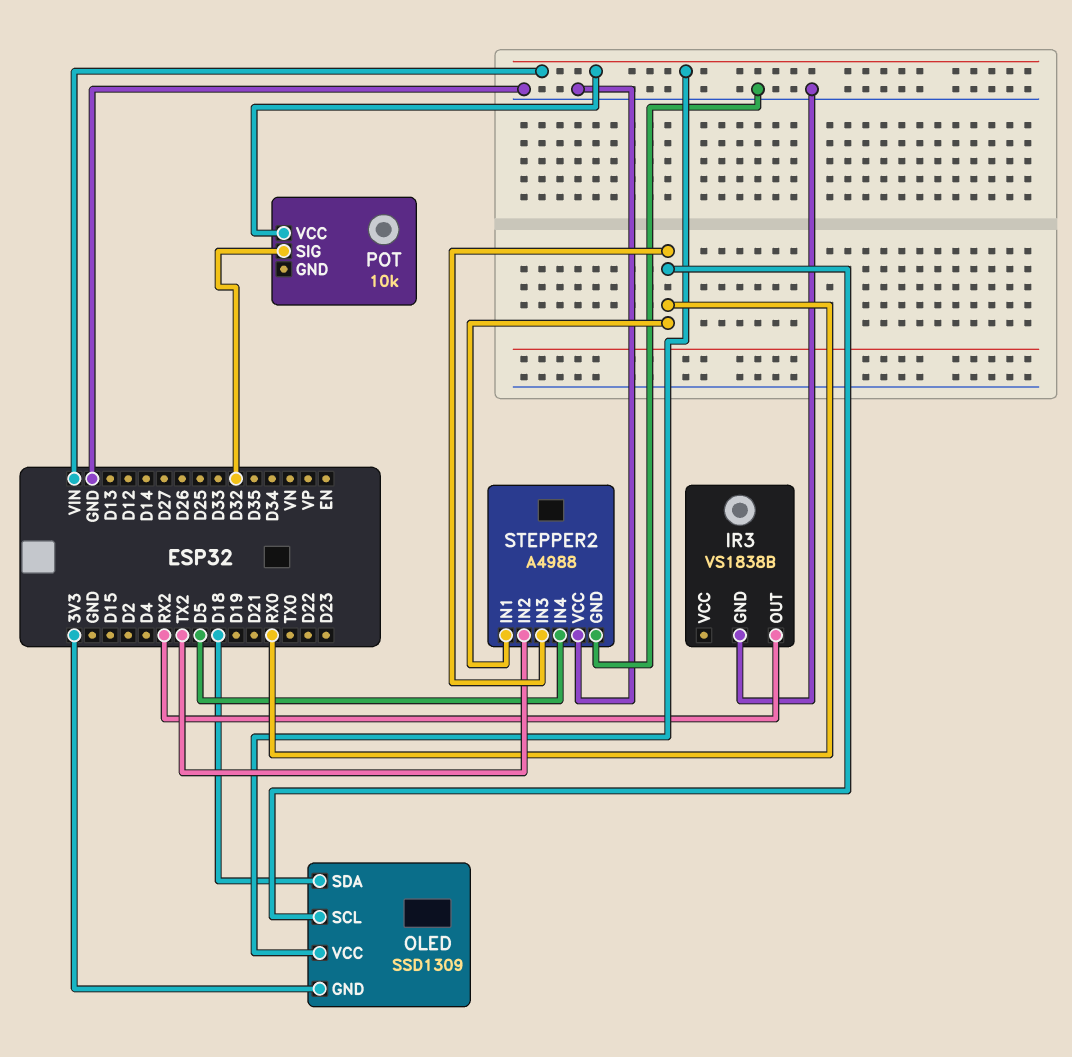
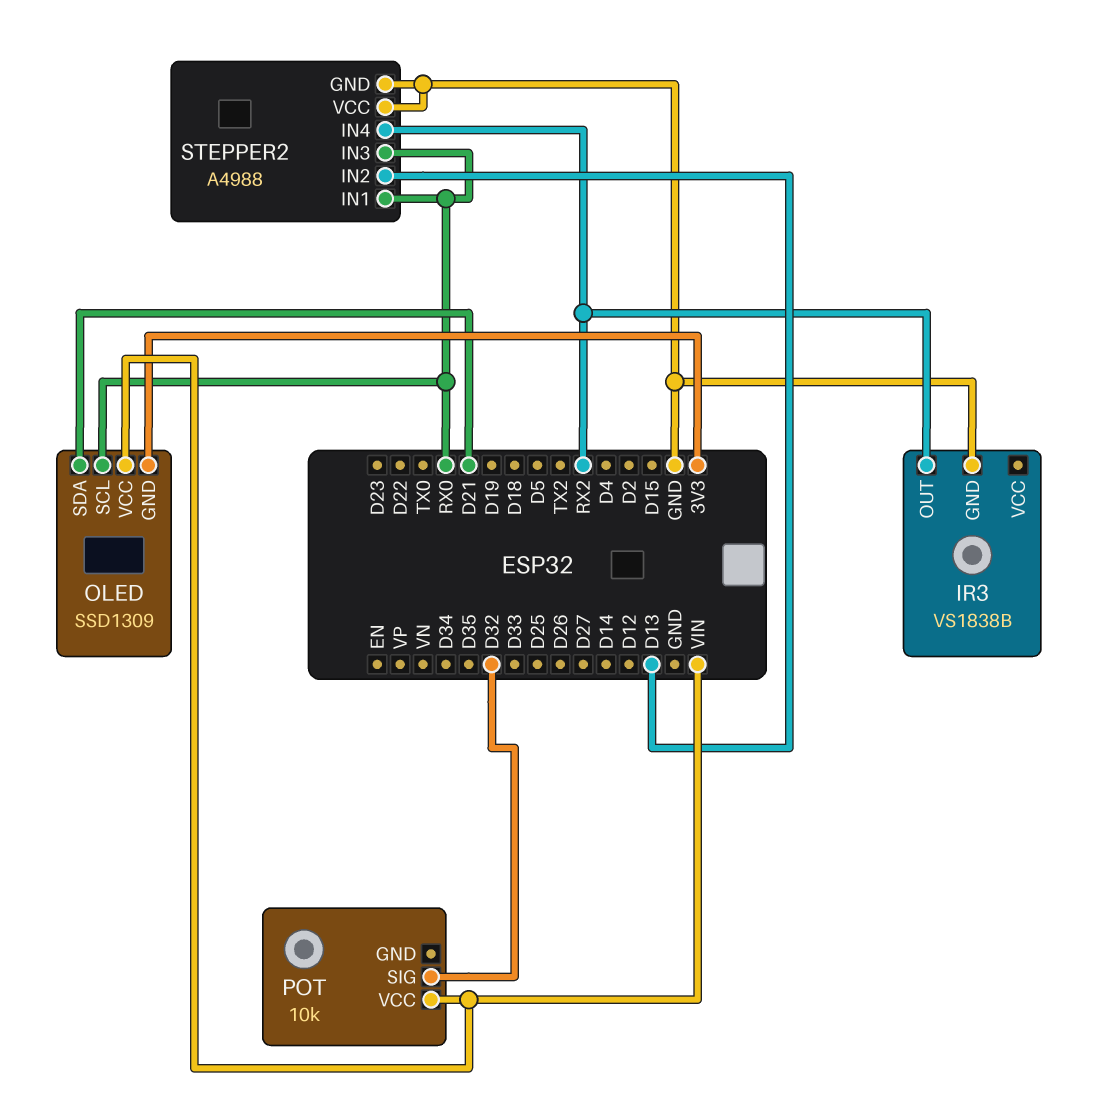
OLED pin SDA: D18 -> D21
STEPPER2 pin IN2: TX2 -> D13
STEPPER2 pin IN4: D5 -> RX2

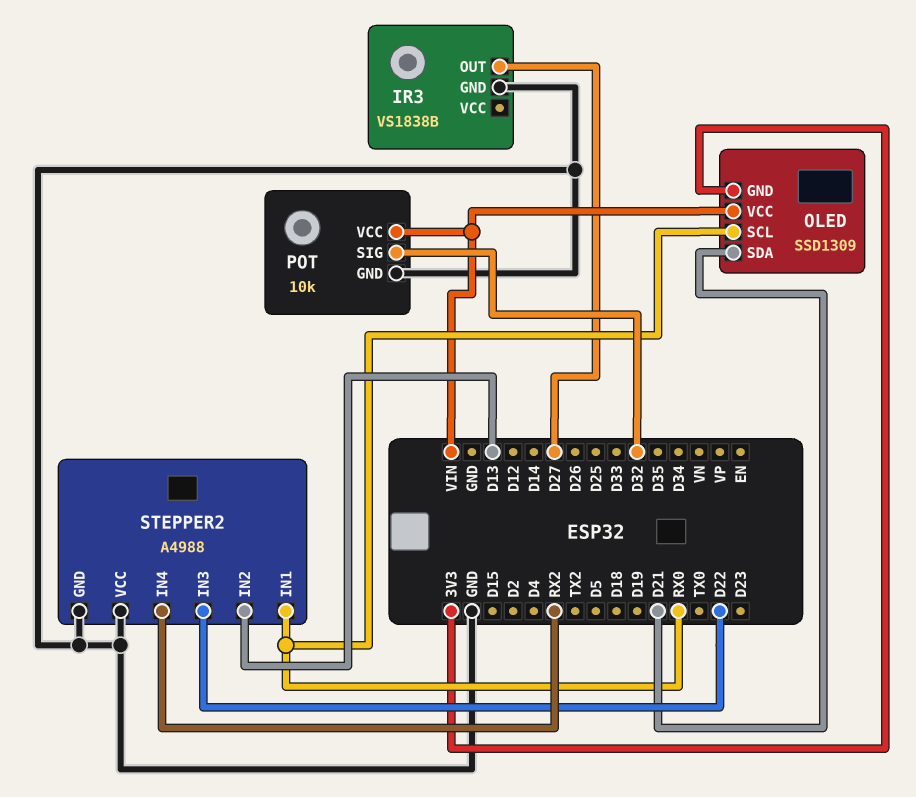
IR3 pin OUT: RX2 -> D27
POT pin GND: none -> GND
STEPPER2 pin IN3: RX0 -> D22

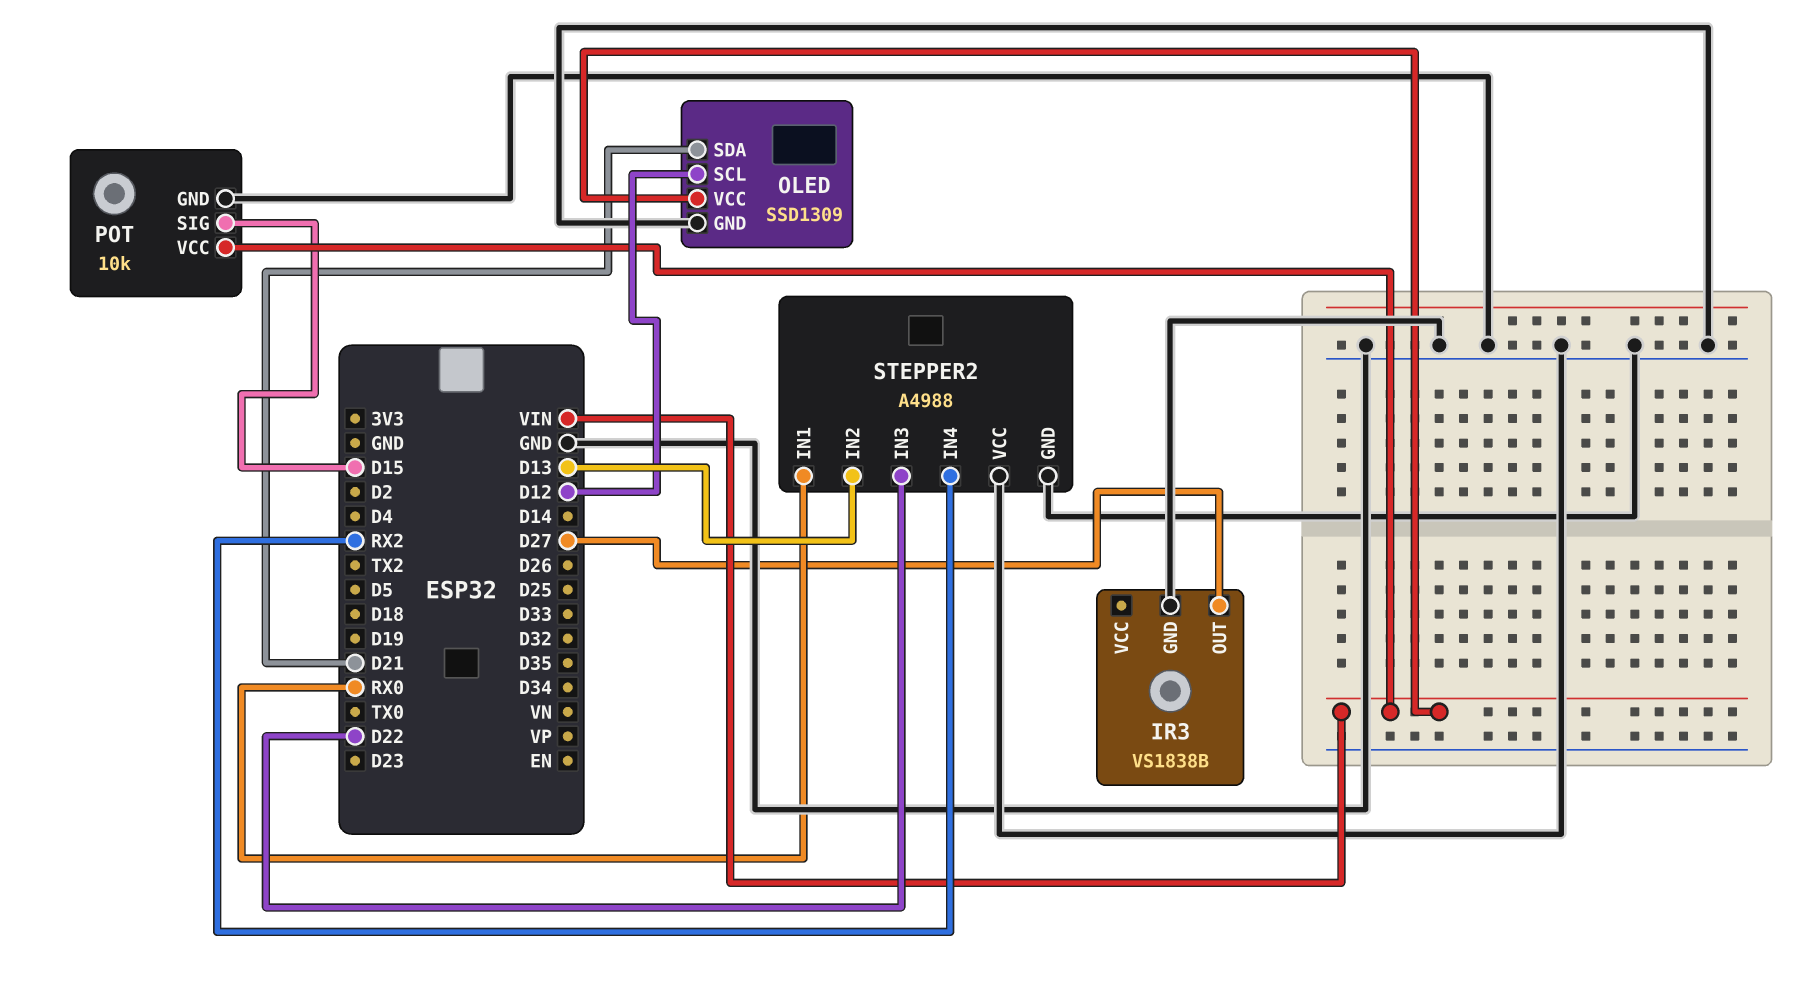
OLED pin GND: 3V3 -> GND
OLED pin SCL: RX0 -> D12
POT pin SIG: D32 -> D15

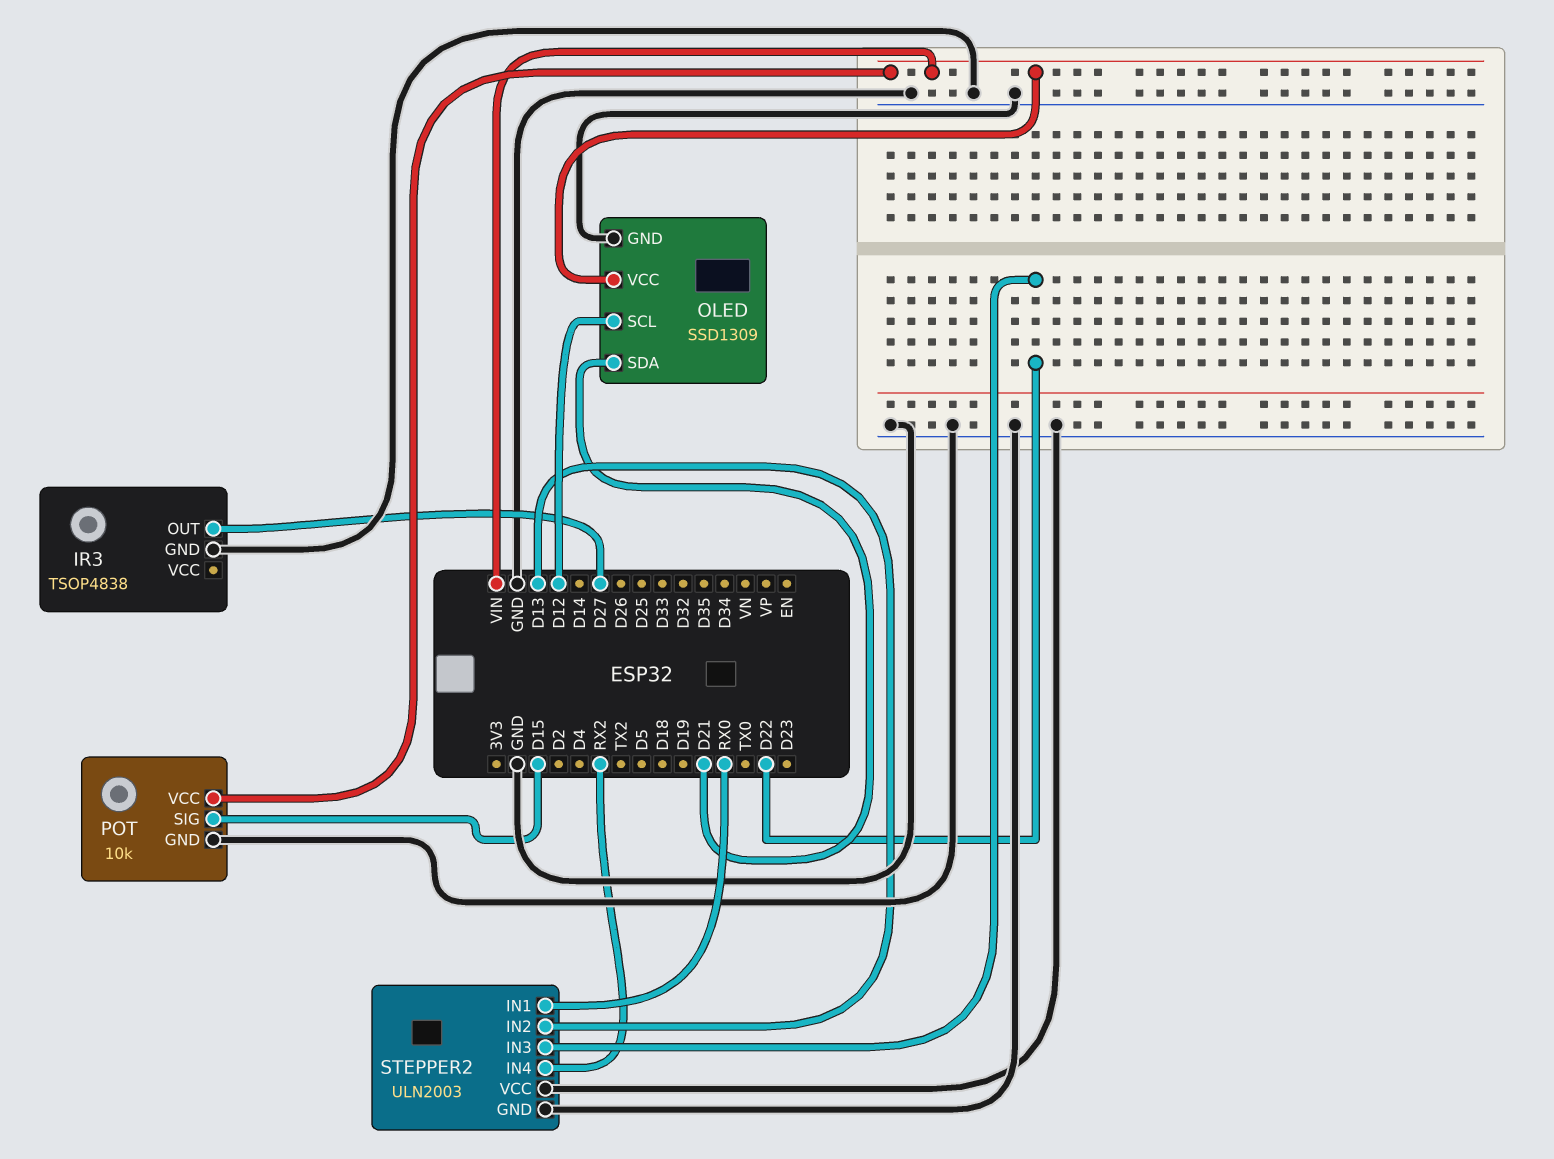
IR3: VS1838B -> TSOP4838
STEPPER2: A4988 -> ULN2003

